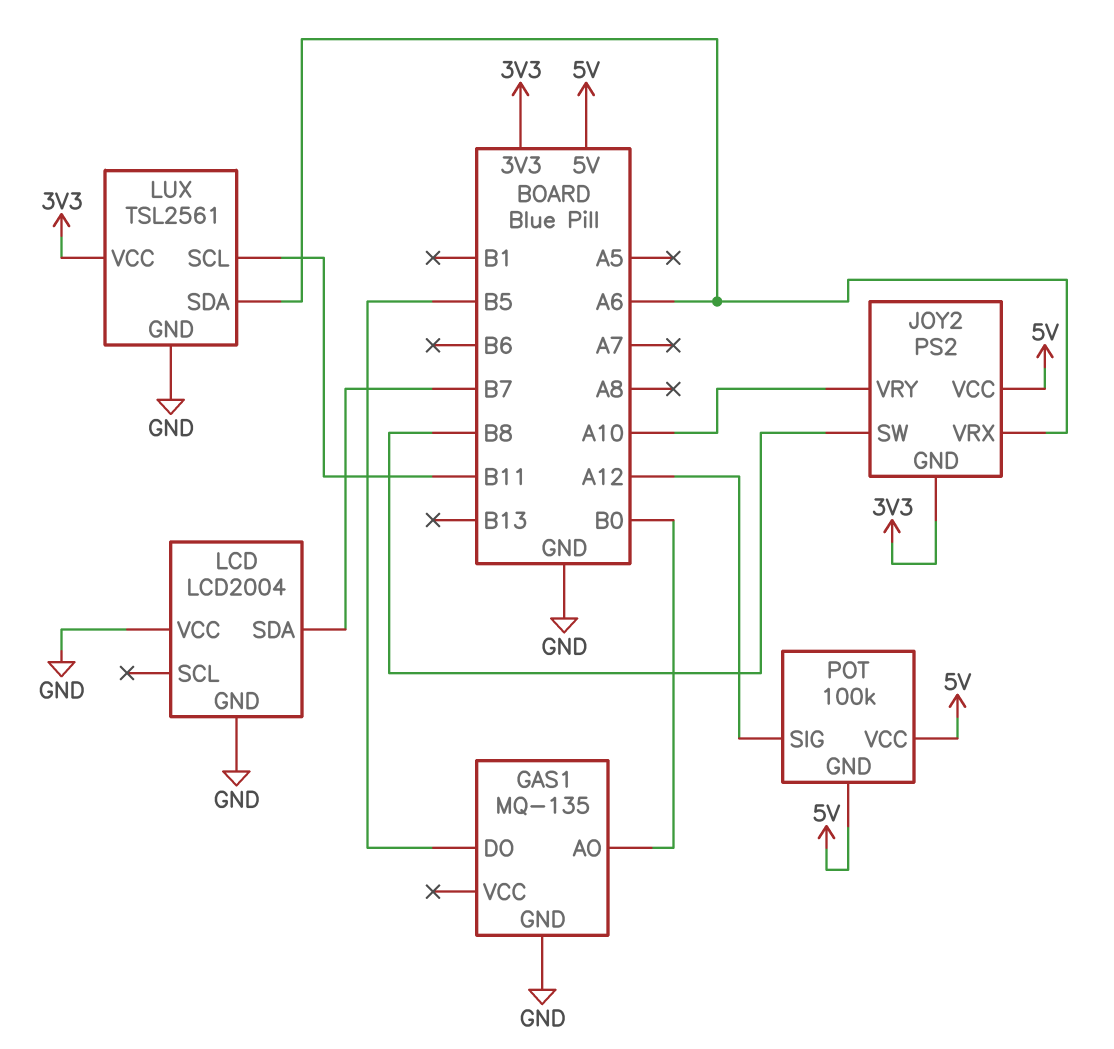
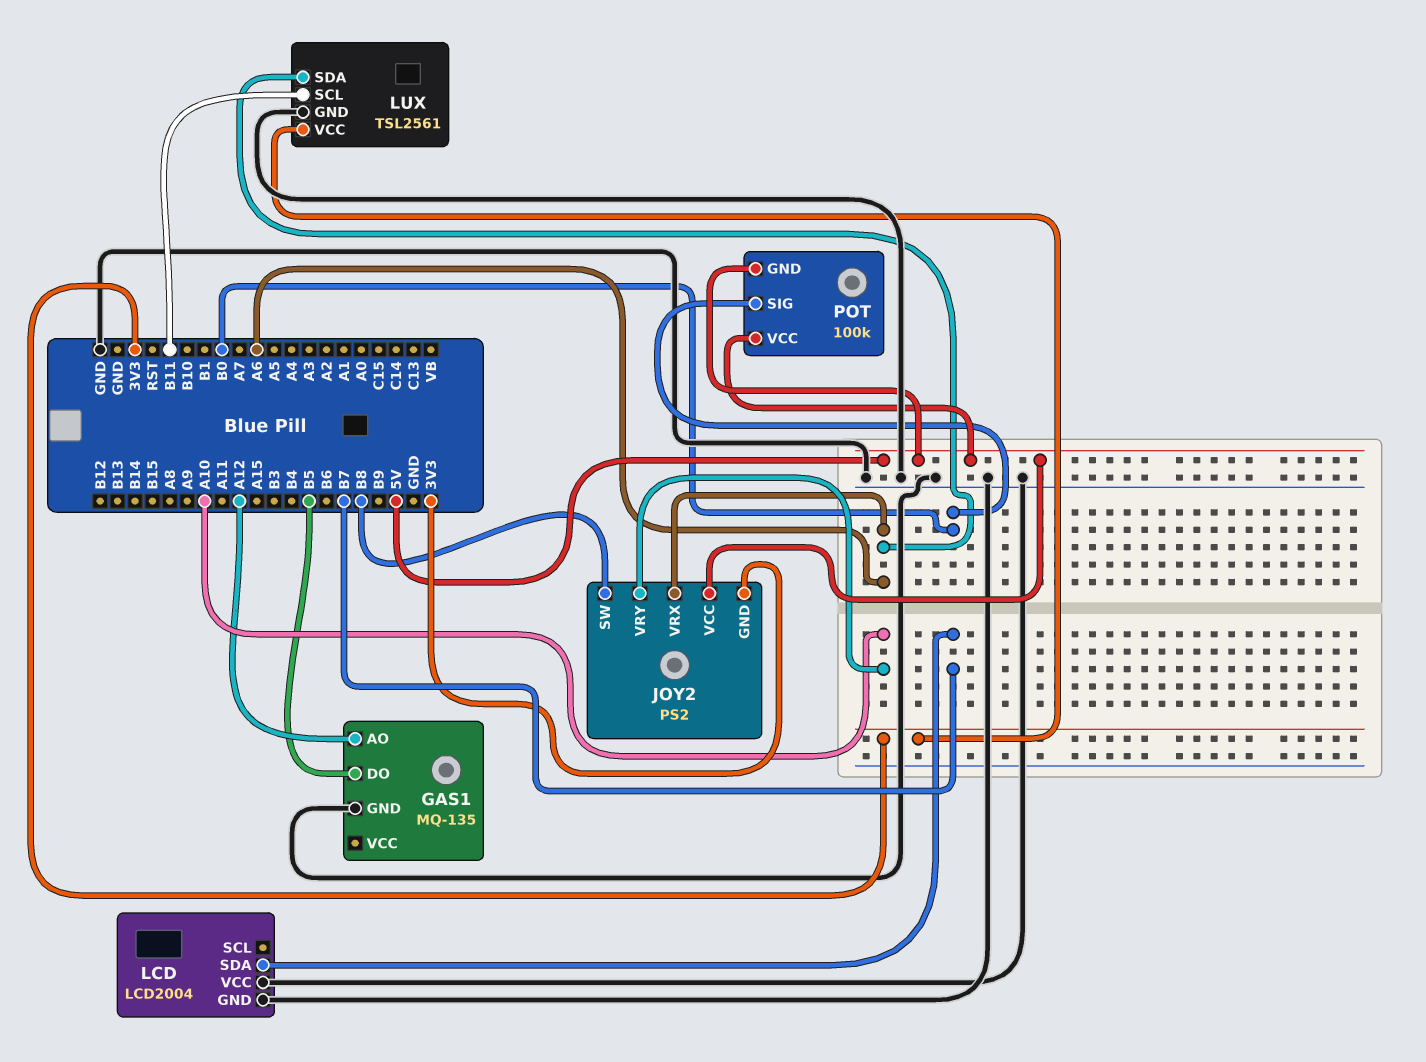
GAS1 pin AO: B0 -> A12
POT pin SIG: A12 -> B0

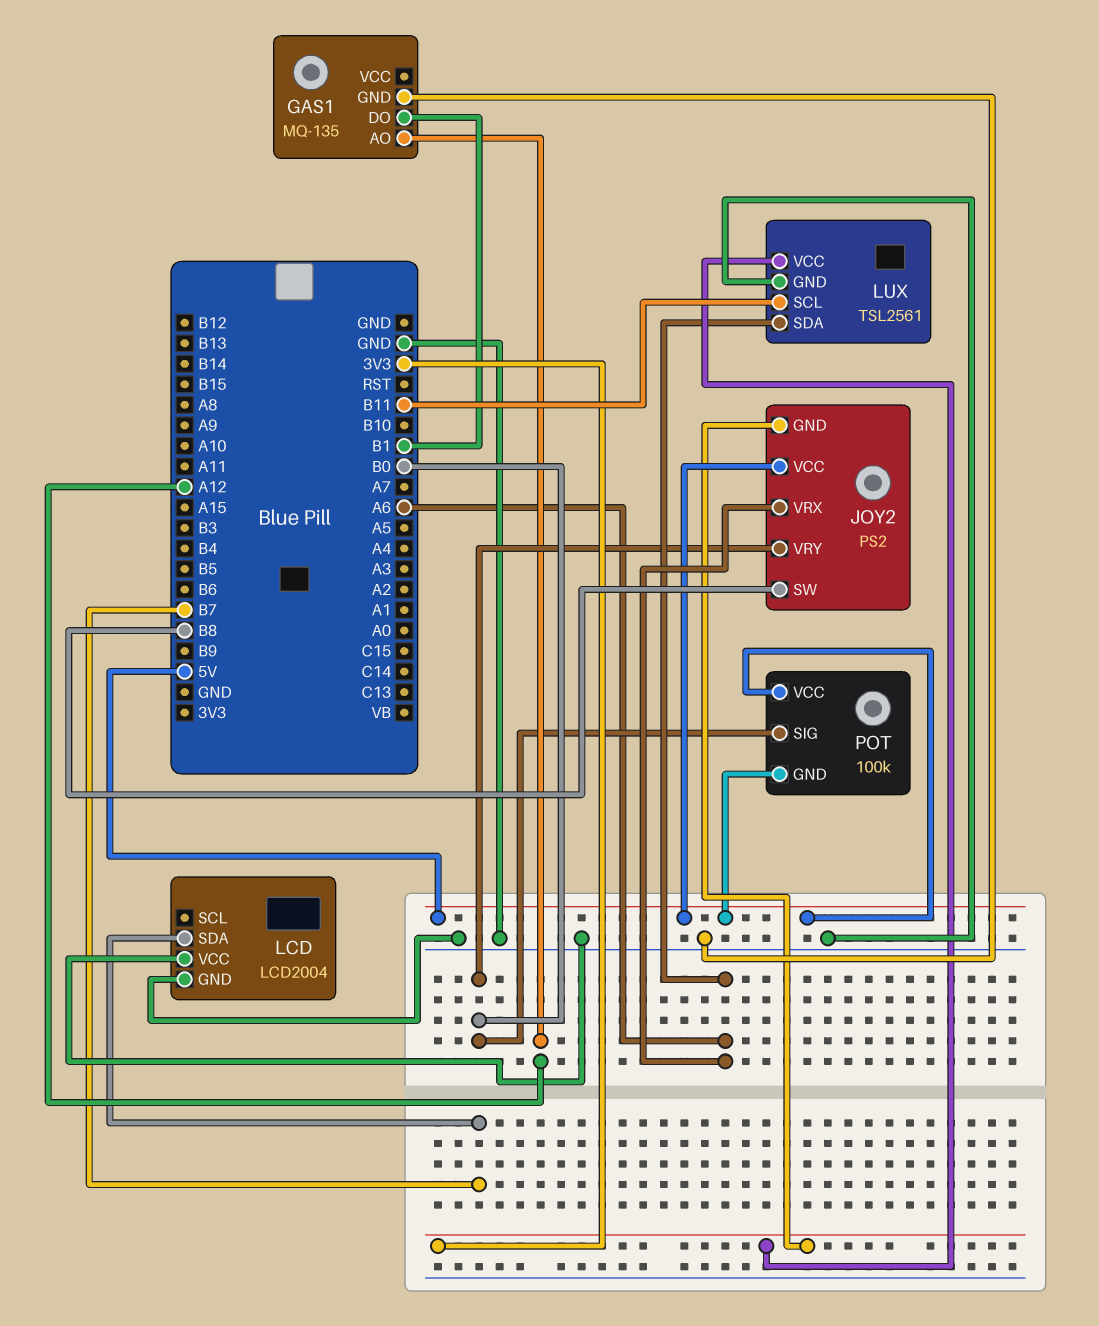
GAS1 pin DO: B5 -> B1
JOY2 pin VRY: A10 -> B0

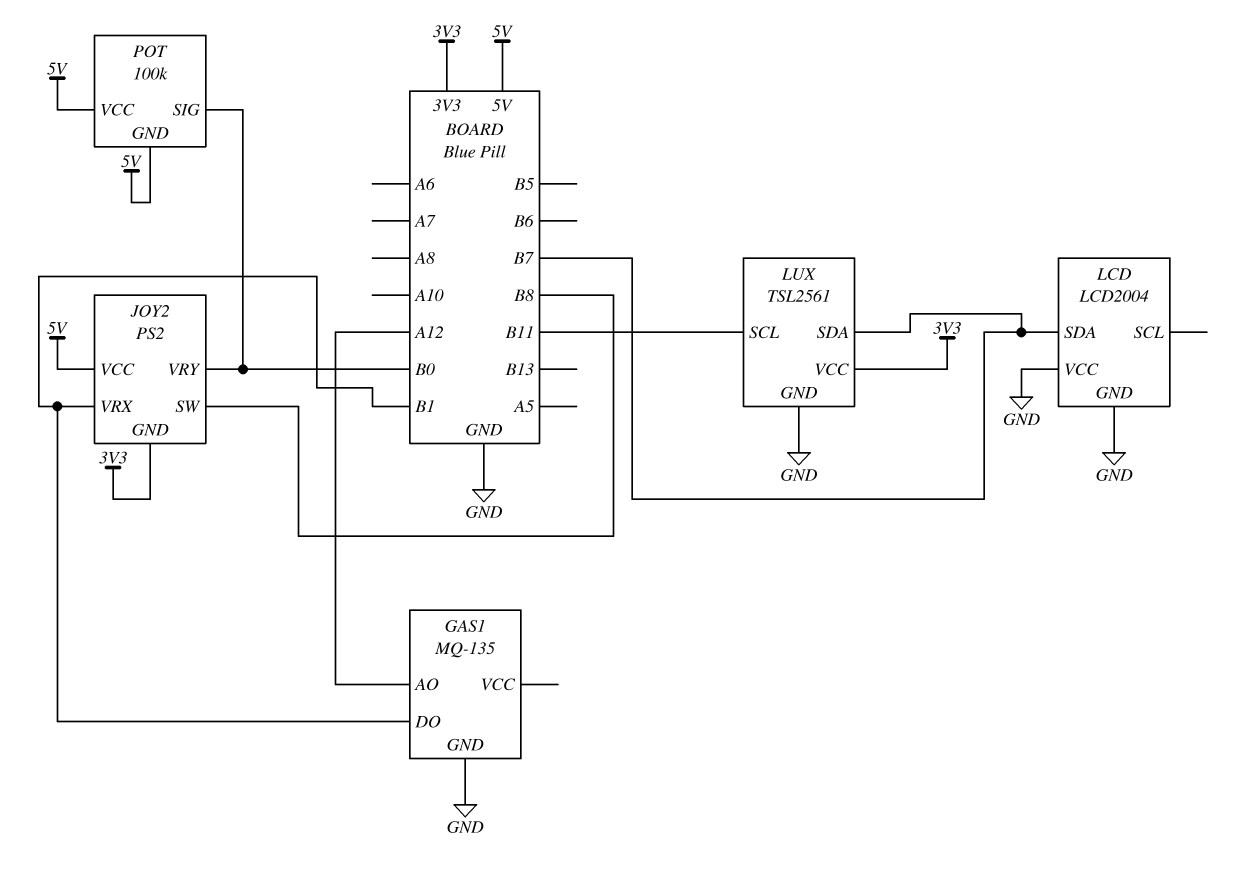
JOY2 pin VRX: A6 -> B1
LUX pin SDA: A6 -> B7

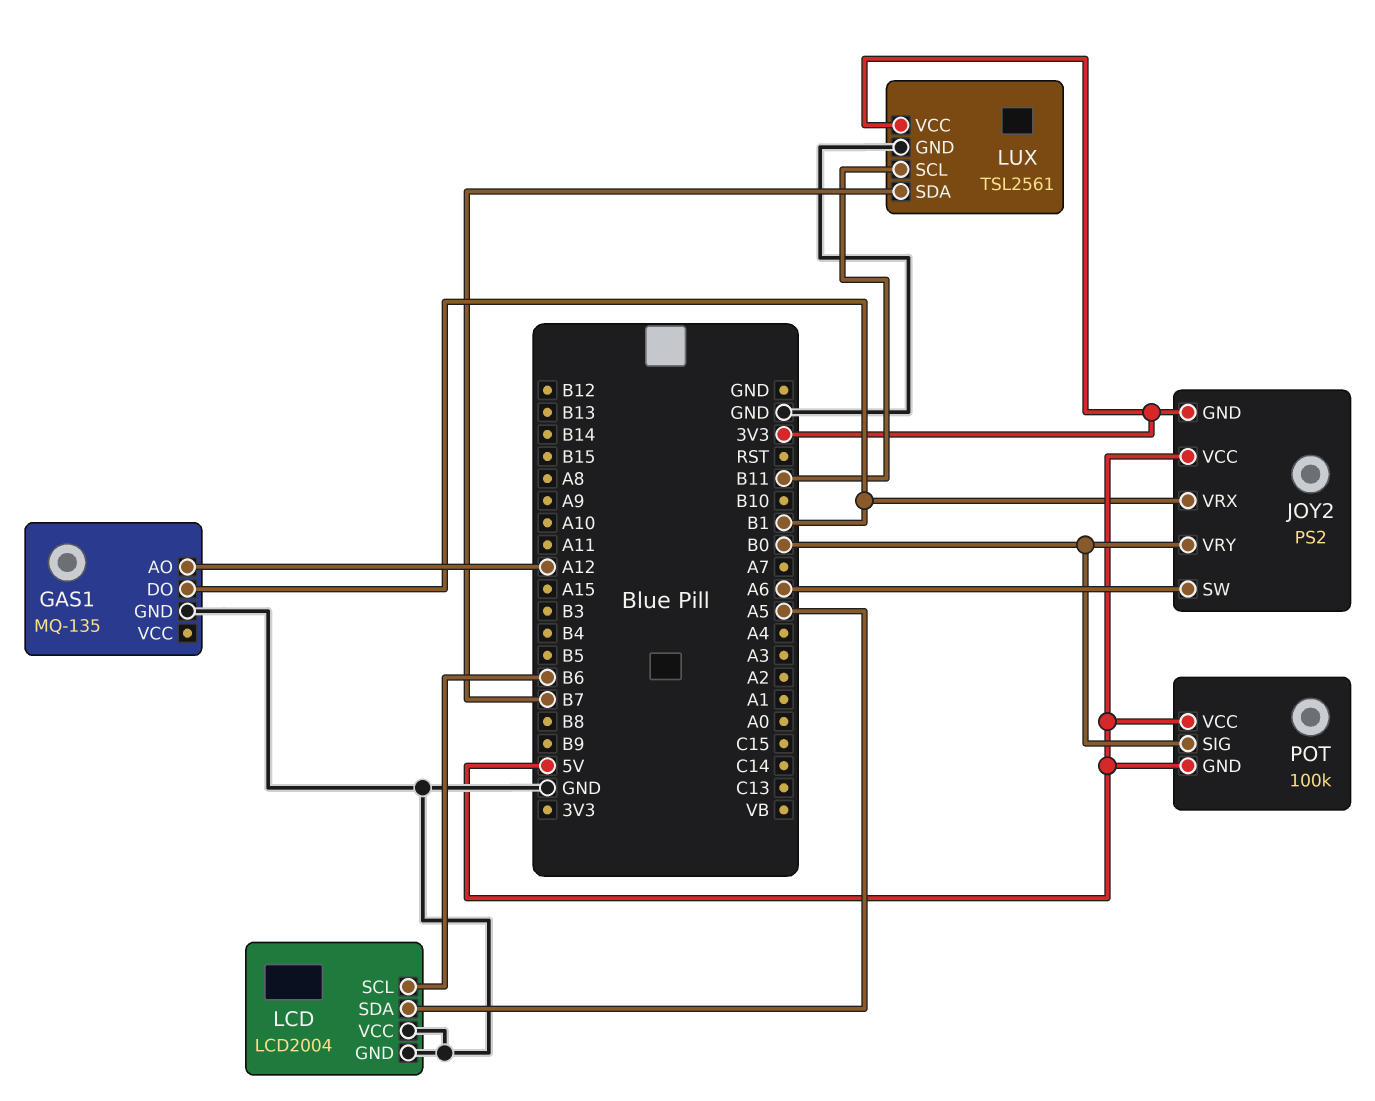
JOY2 pin SW: B8 -> A6
LCD pin SCL: none -> B6
LCD pin SDA: B7 -> A5

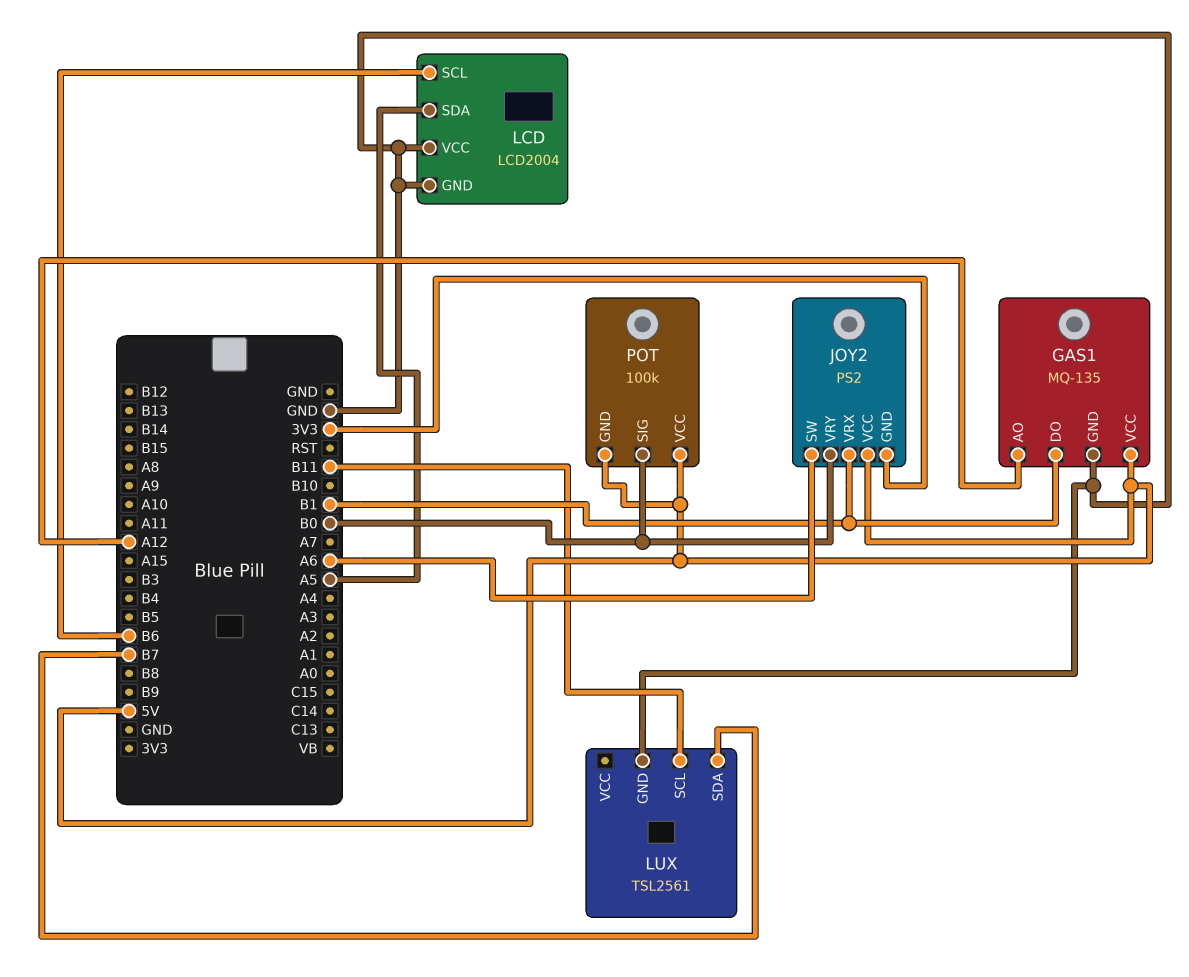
GAS1 pin VCC: none -> 5V
LUX pin VCC: 3V3 -> none

